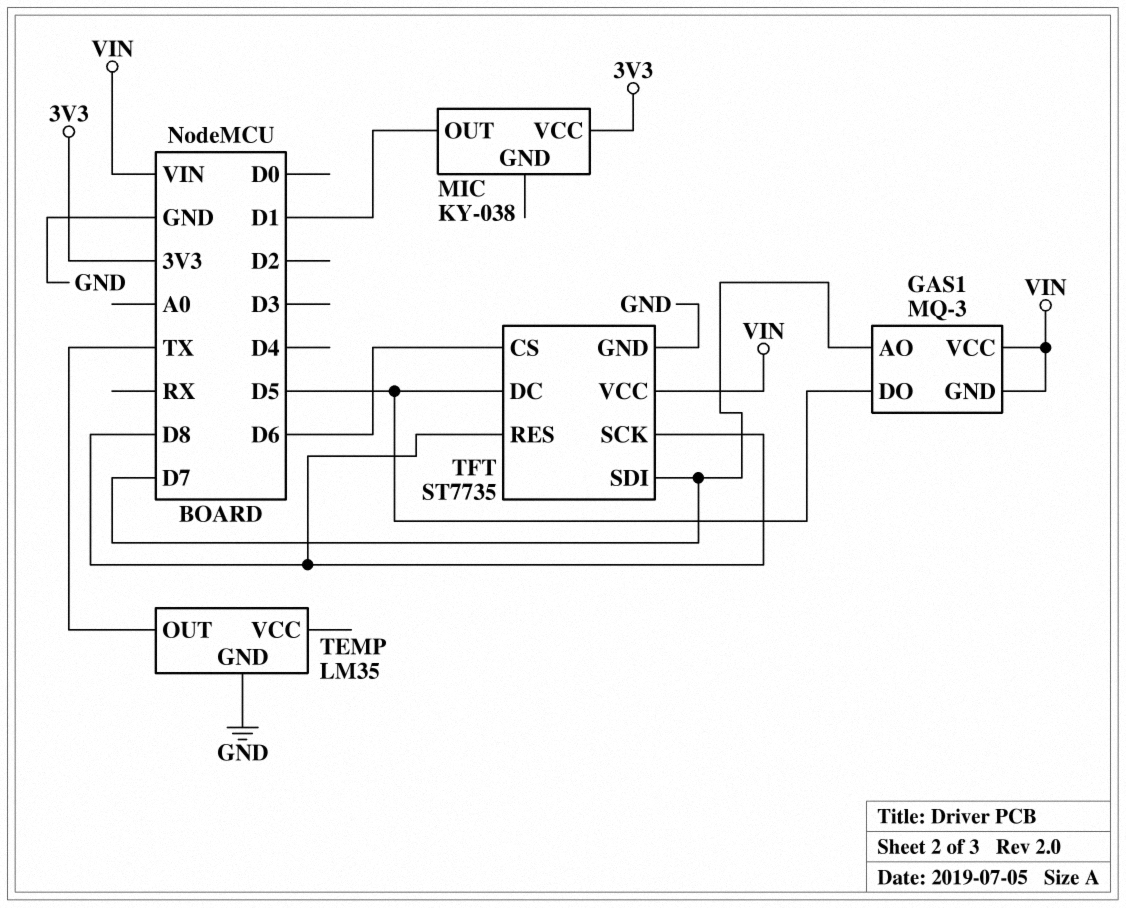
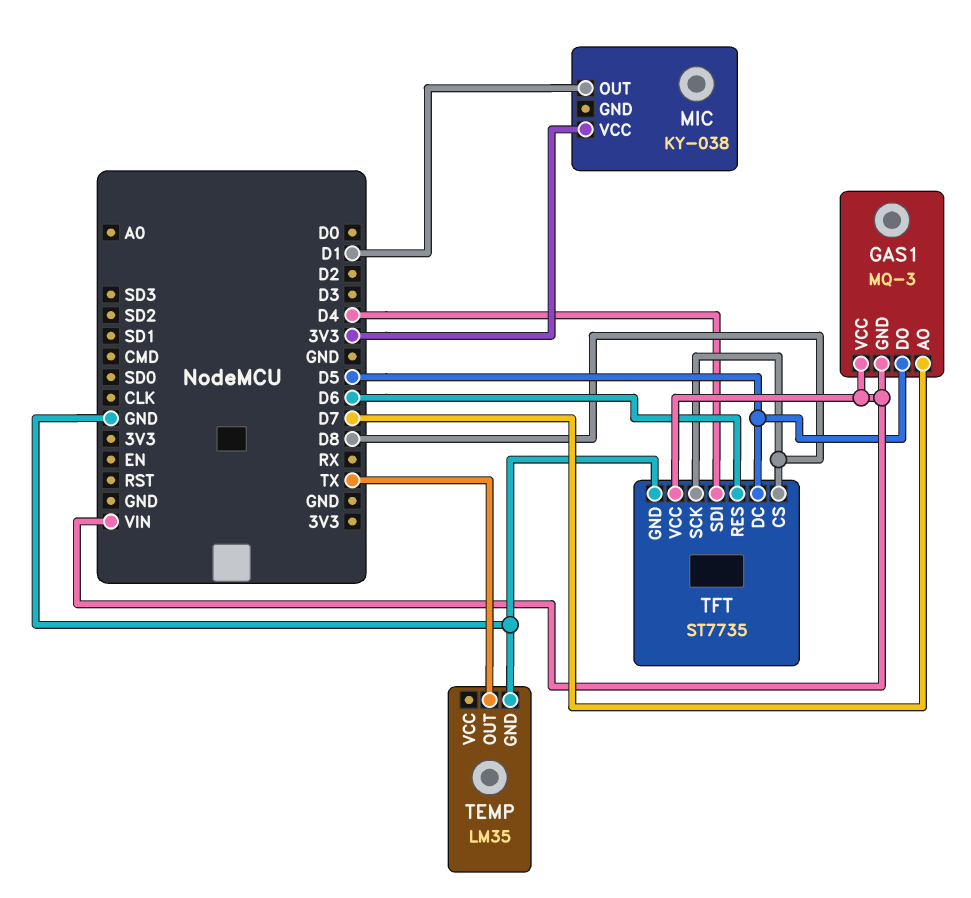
TFT pin CS: D6 -> D8
TFT pin RES: D8 -> D6
TFT pin SDI: D7 -> D4

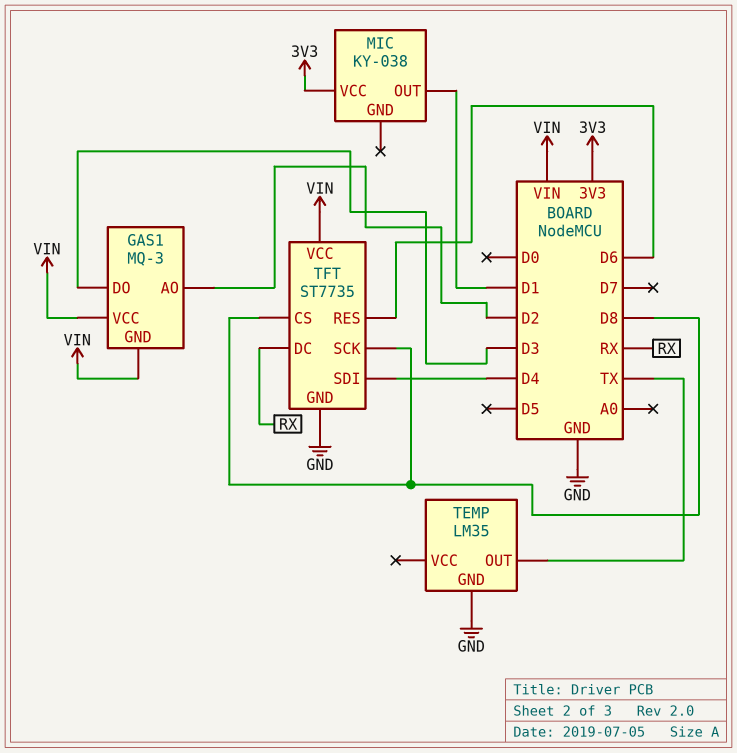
GAS1 pin AO: D7 -> D2
GAS1 pin DO: D5 -> D3
TFT pin DC: D5 -> RX

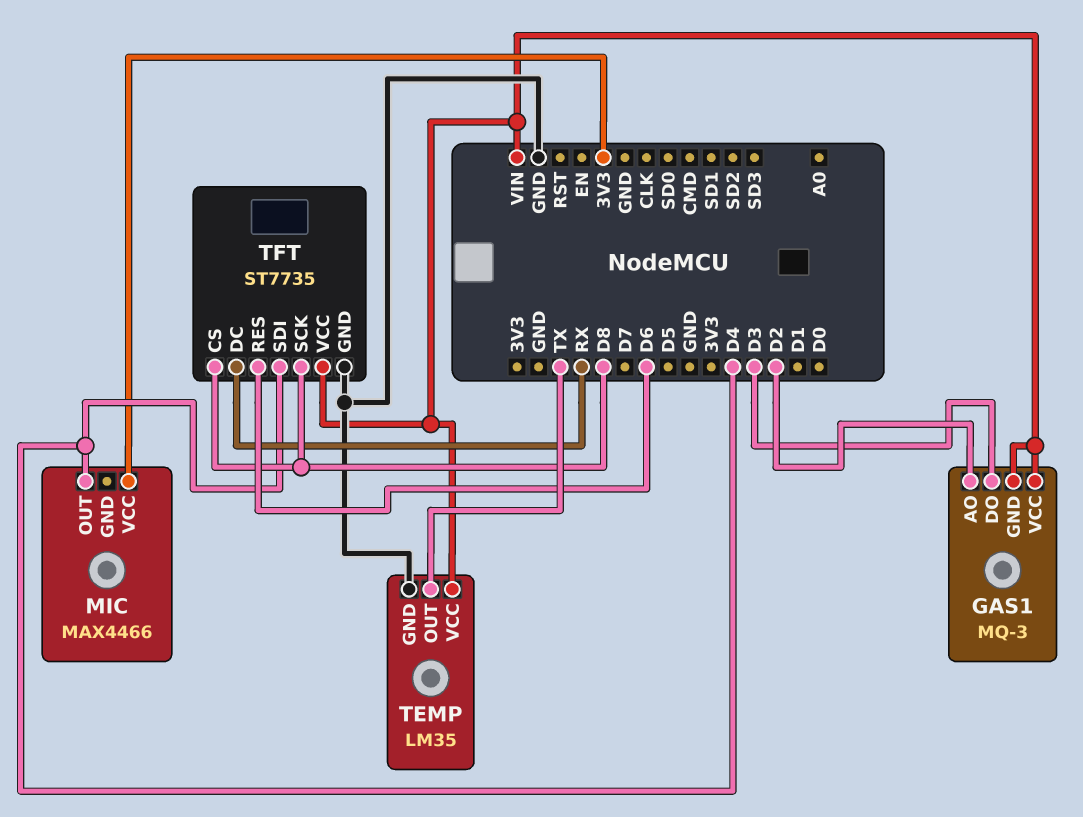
MIC: KY-038 -> MAX4466
MIC pin OUT: D1 -> D4
TEMP pin VCC: none -> VIN

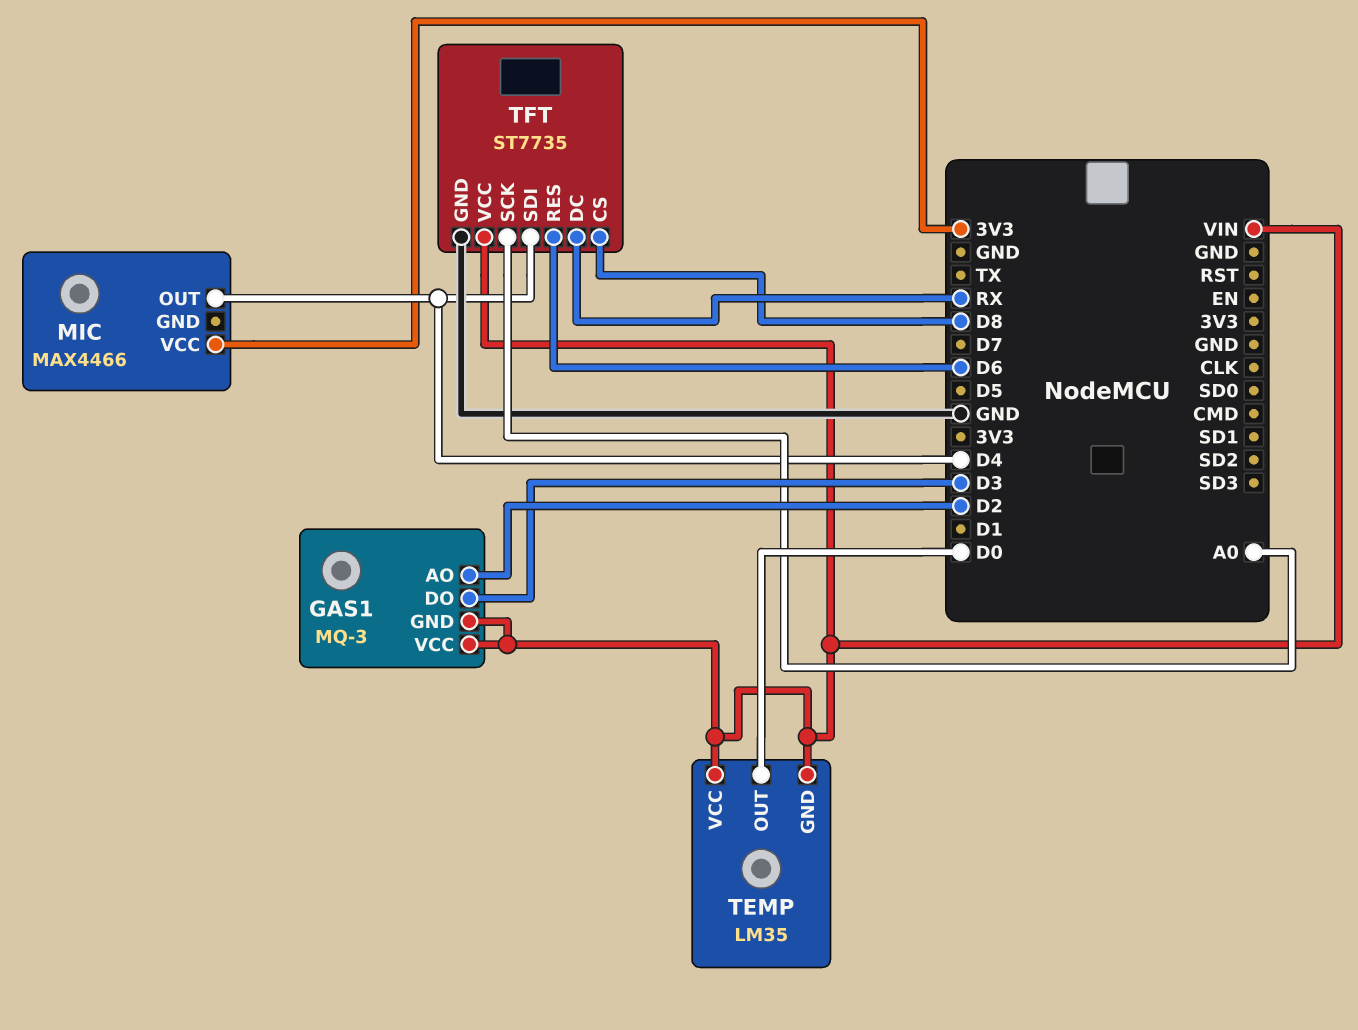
TEMP pin GND: GND -> VIN
TEMP pin OUT: TX -> D0
TFT pin SCK: D8 -> A0

